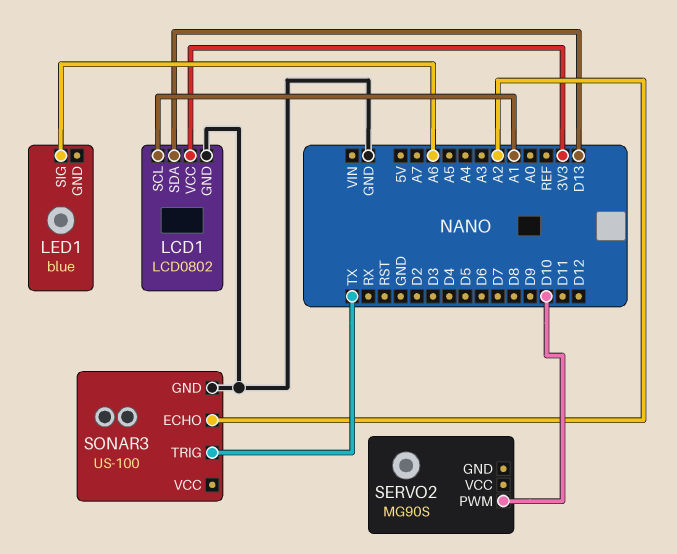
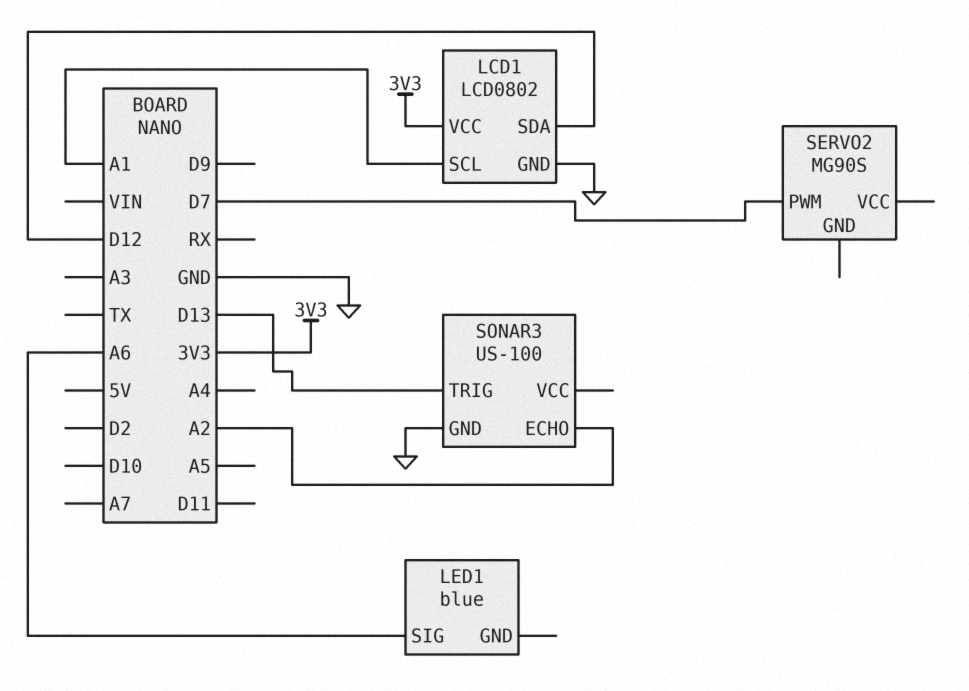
LCD1 pin SDA: D13 -> D12
SERVO2 pin PWM: D10 -> D7
SONAR3 pin TRIG: TX -> D13

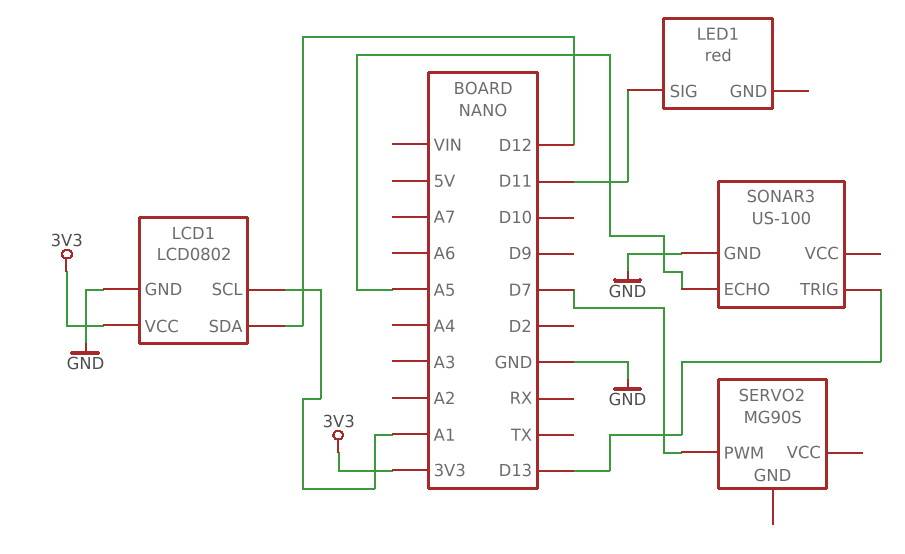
LED1: blue -> red
LED1 pin SIG: A6 -> D11
SONAR3 pin ECHO: A2 -> A5

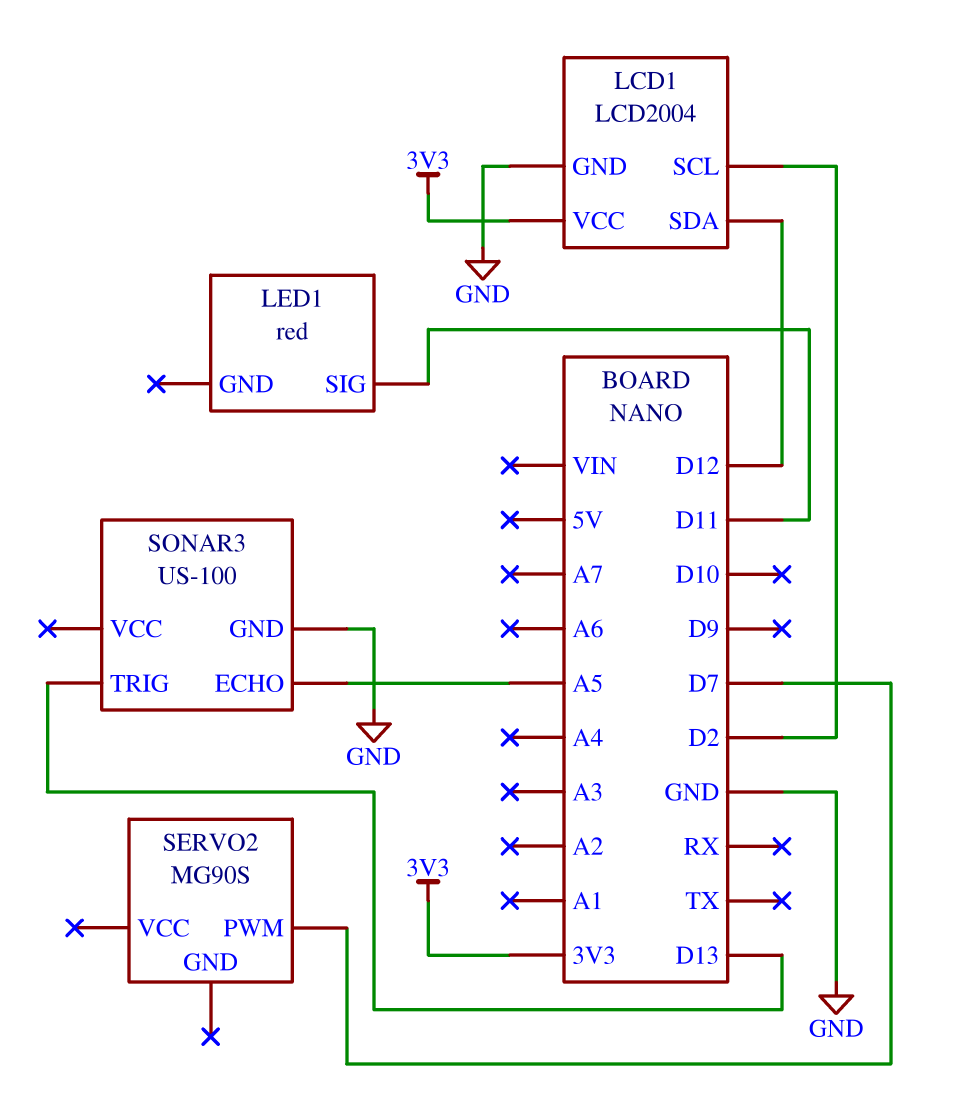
LCD1: LCD0802 -> LCD2004
LCD1 pin SCL: A1 -> D2

